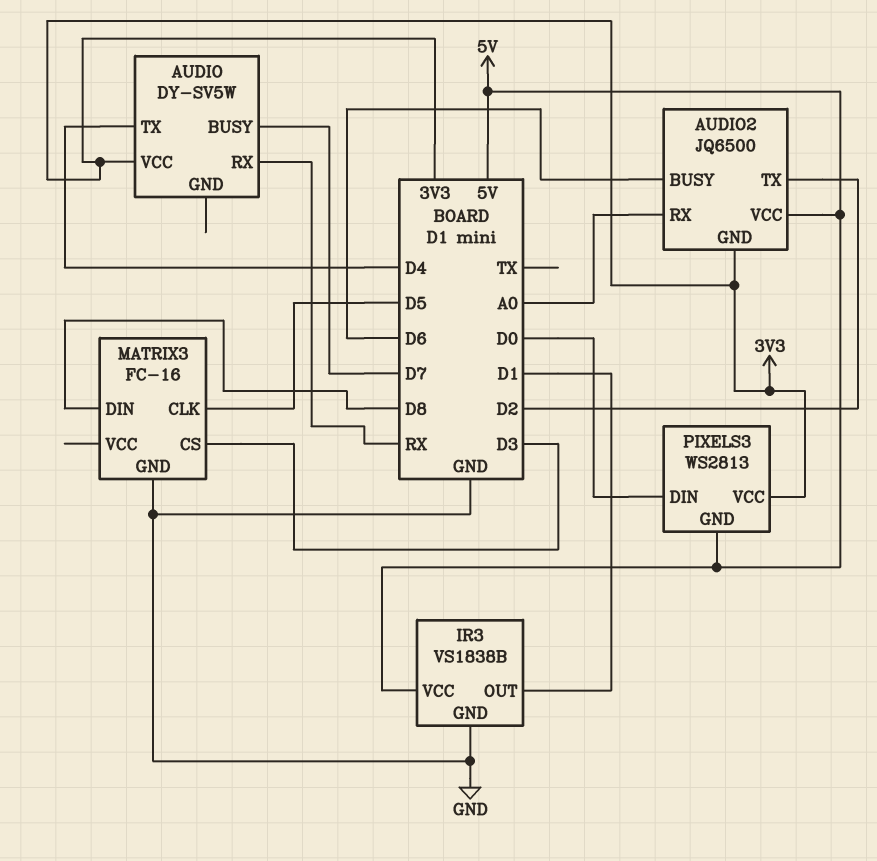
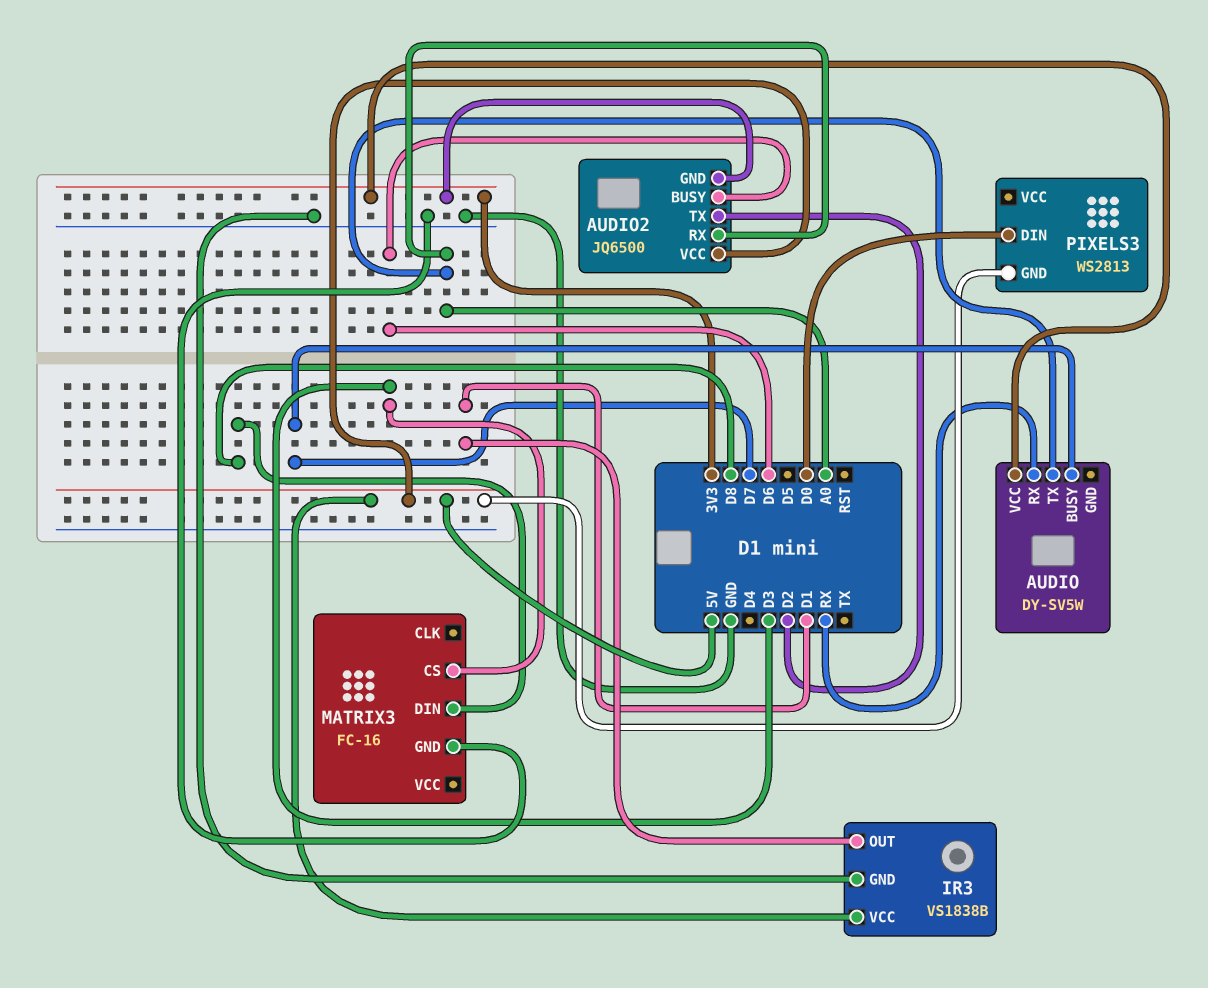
AUDIO pin TX: D4 -> A0
MATRIX3 pin CLK: D5 -> none
PIXELS3 pin VCC: 3V3 -> none

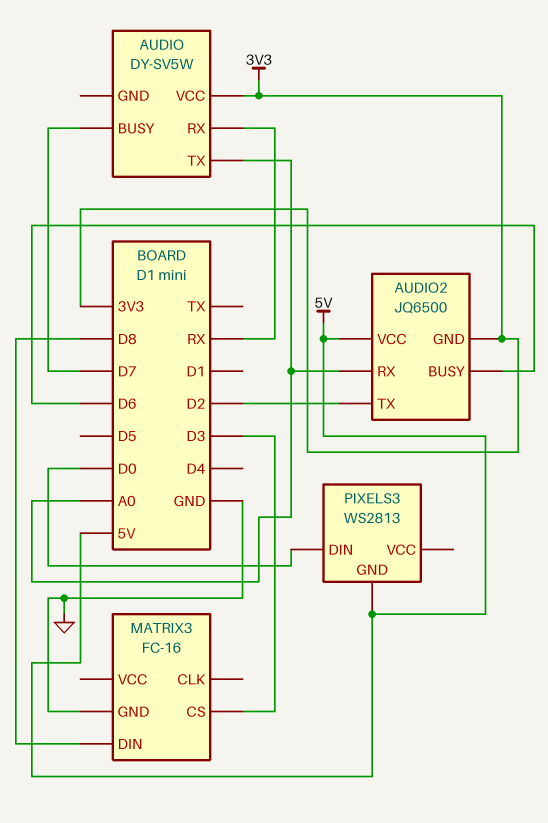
IR3: VS1838B -> none
IR3 pin GND: GND -> none
IR3 pin OUT: D1 -> none
IR3 pin VCC: 5V -> none

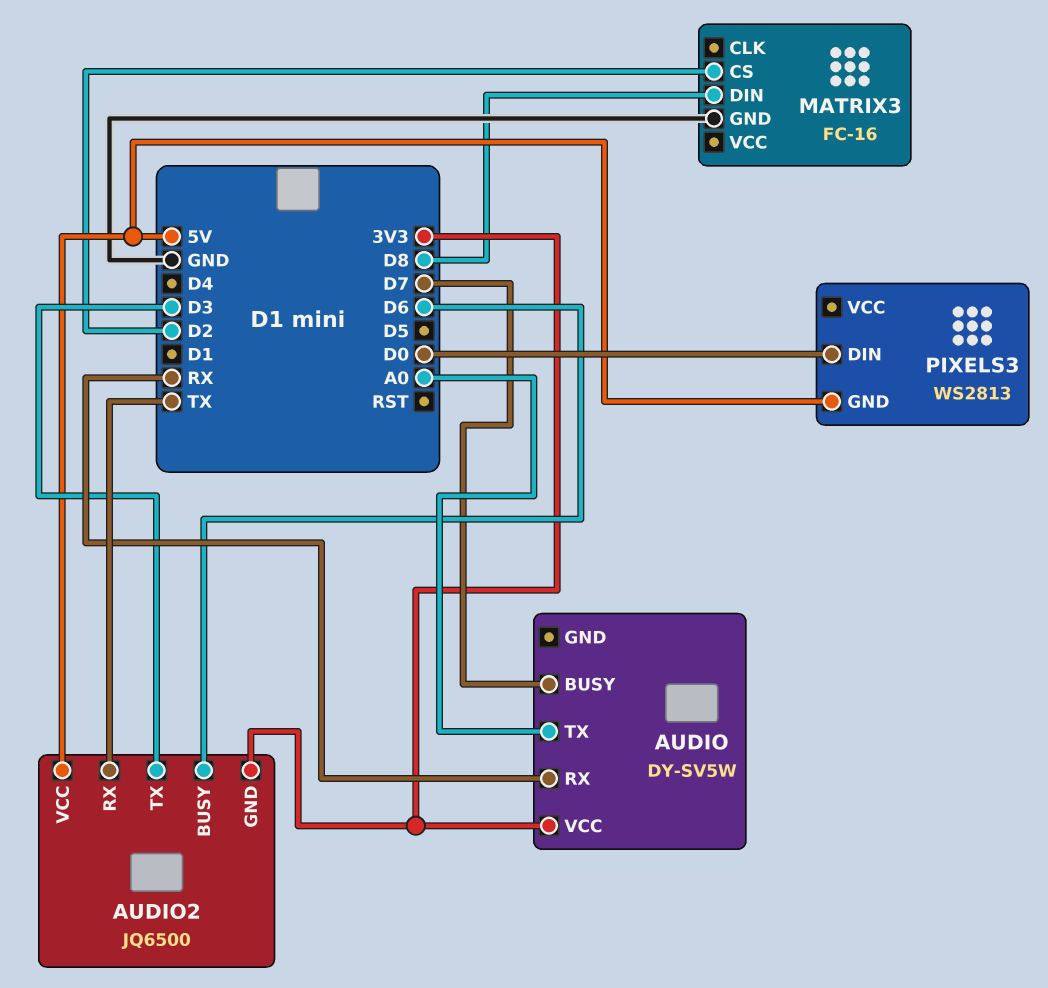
AUDIO2 pin RX: A0 -> TX
AUDIO2 pin TX: D2 -> D3
MATRIX3 pin CS: D3 -> D2

